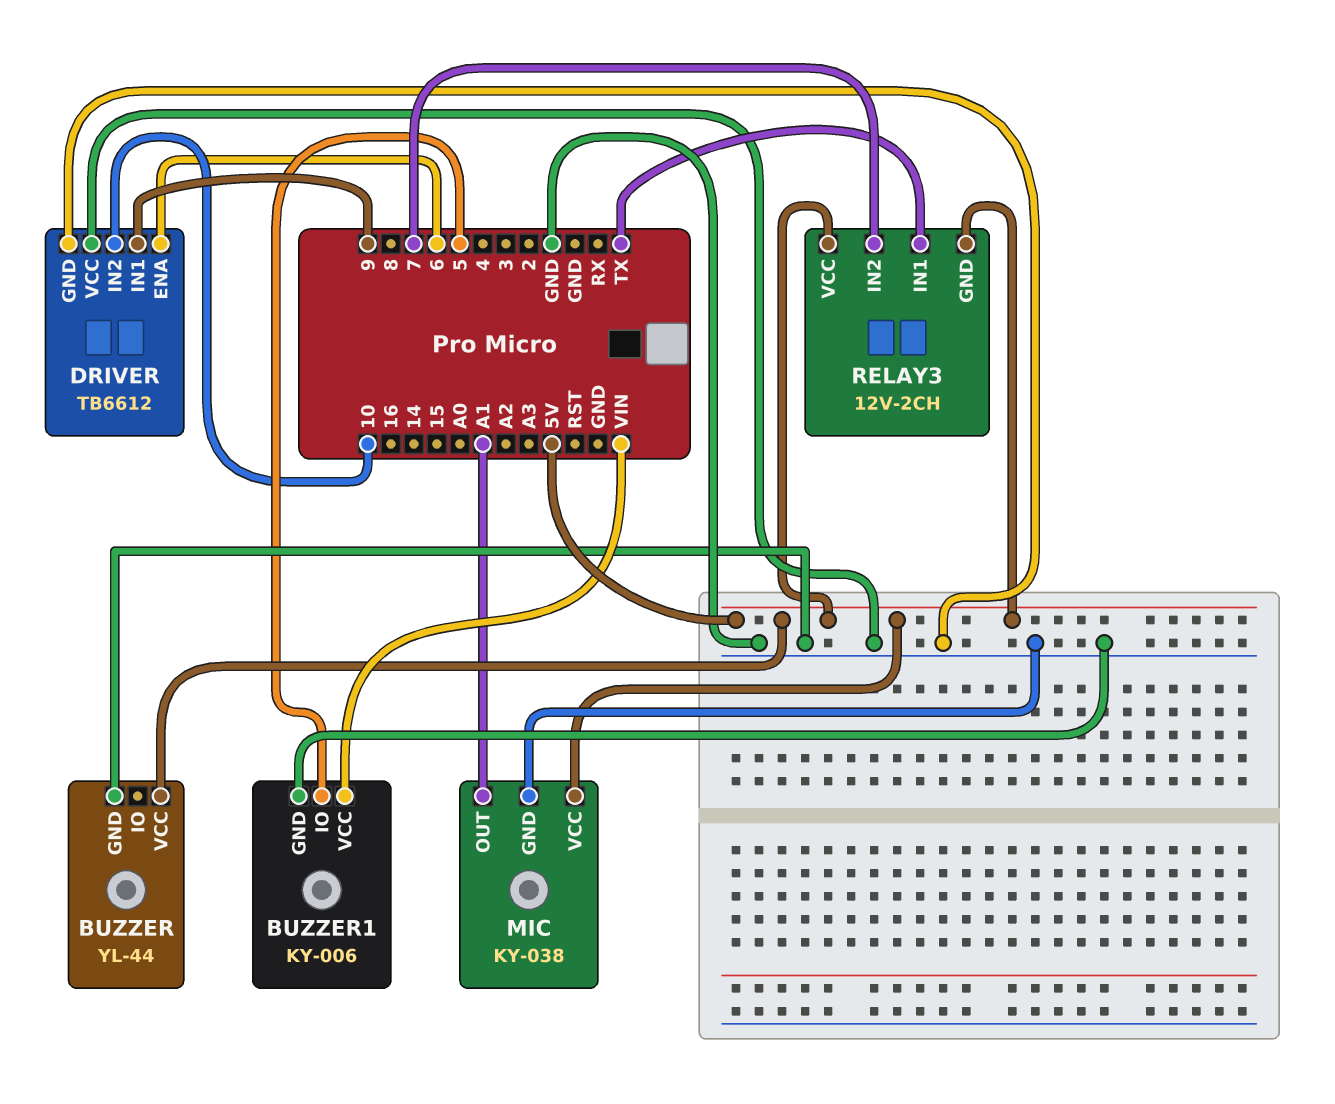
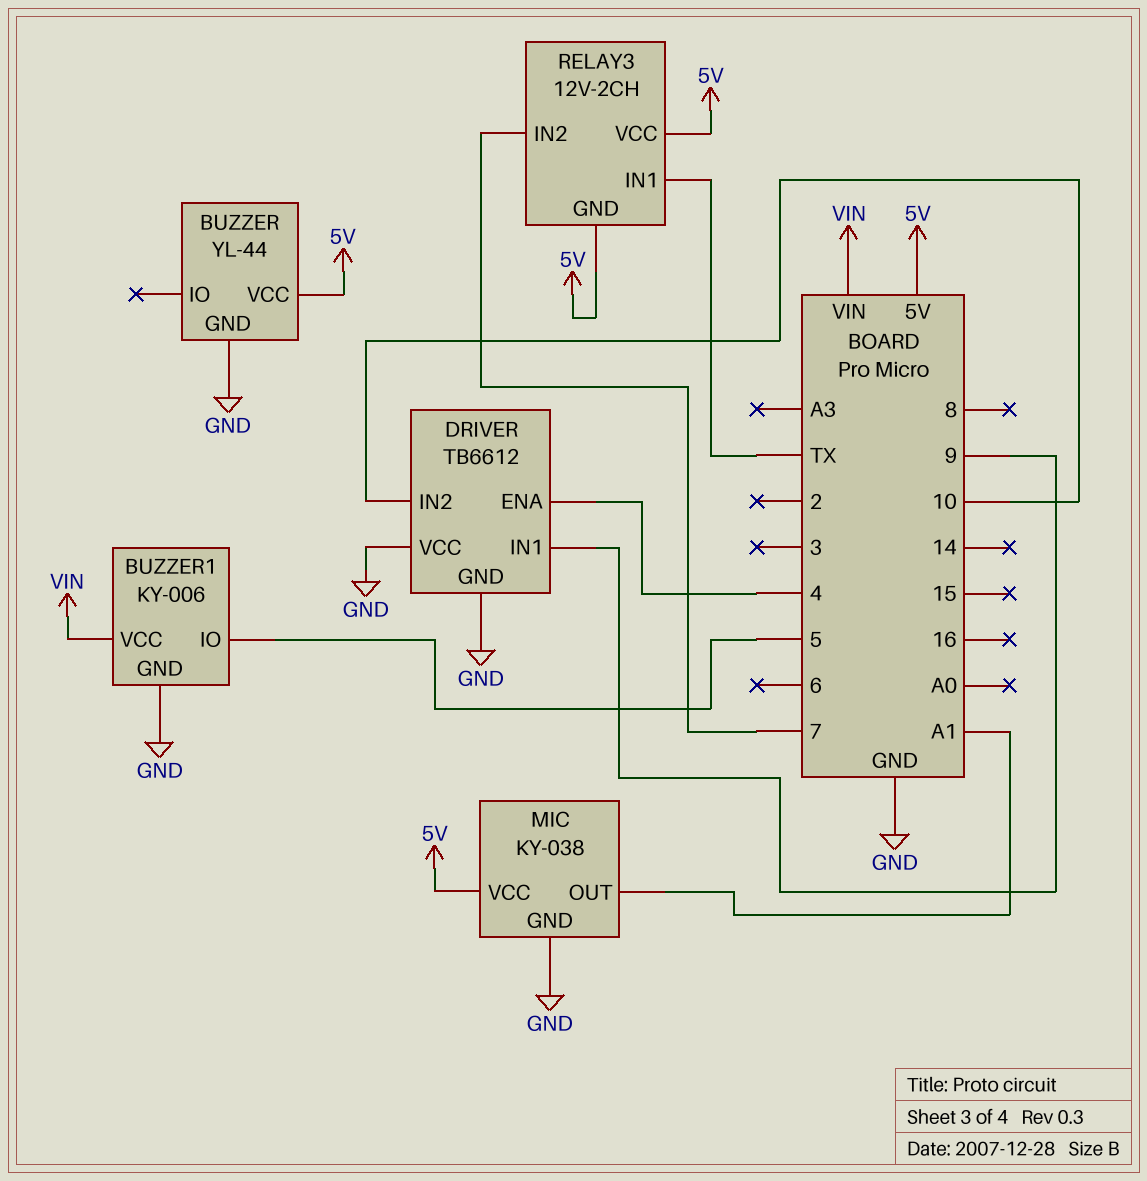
DRIVER pin ENA: 6 -> 4

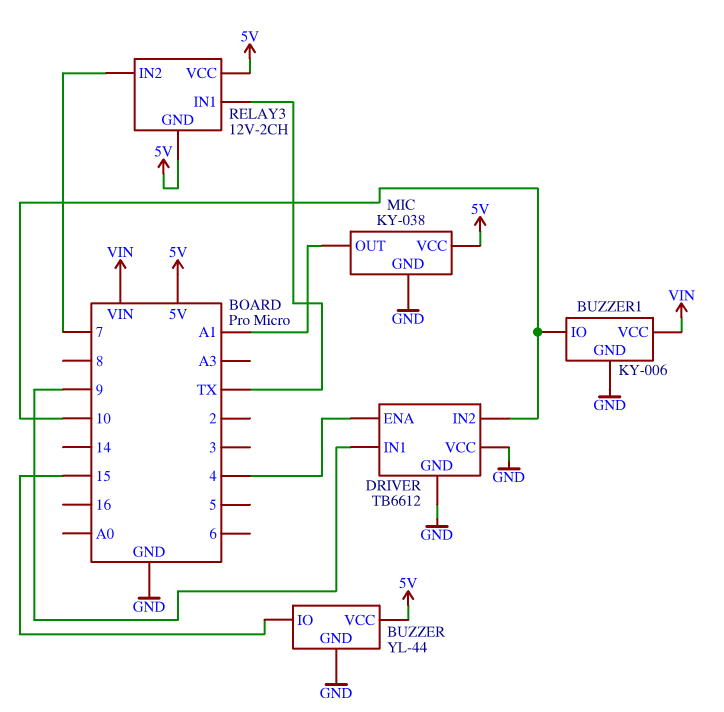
BUZZER pin IO: none -> 15
BUZZER1 pin IO: 5 -> 10

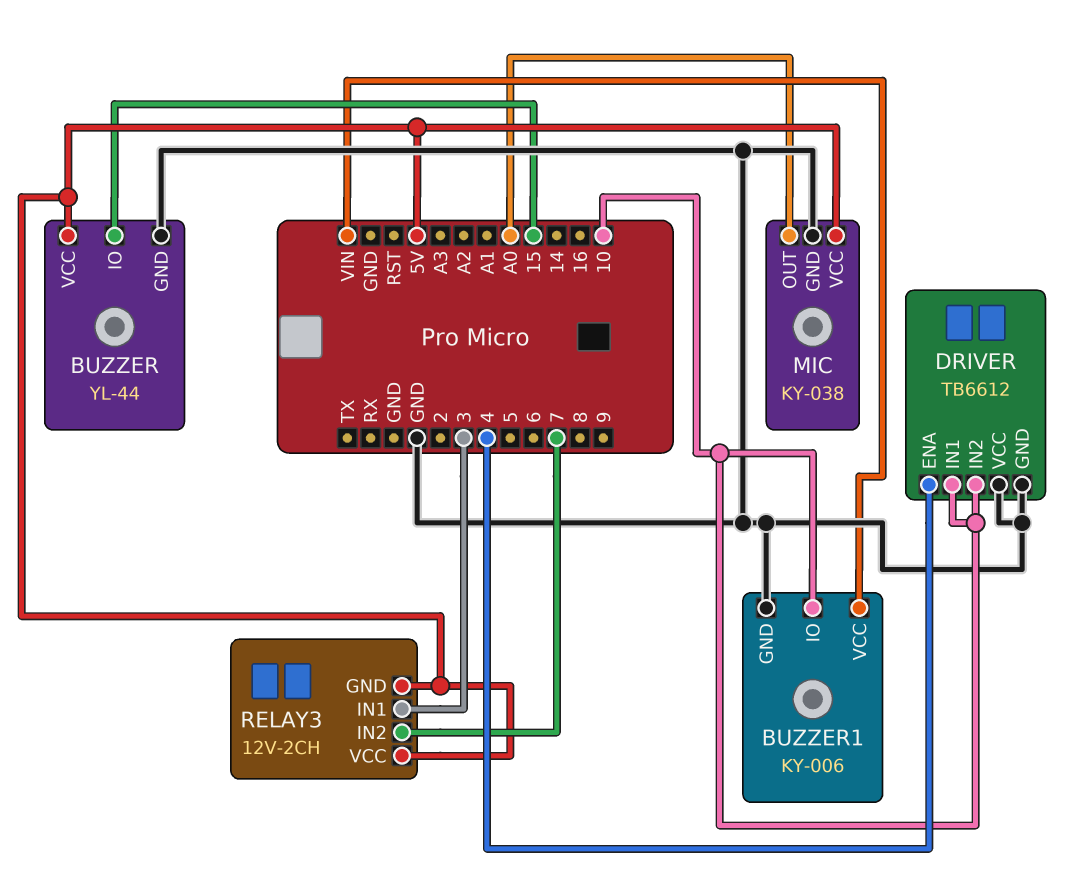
DRIVER pin IN1: 9 -> 10
MIC pin OUT: A1 -> A0
RELAY3 pin IN1: TX -> 3

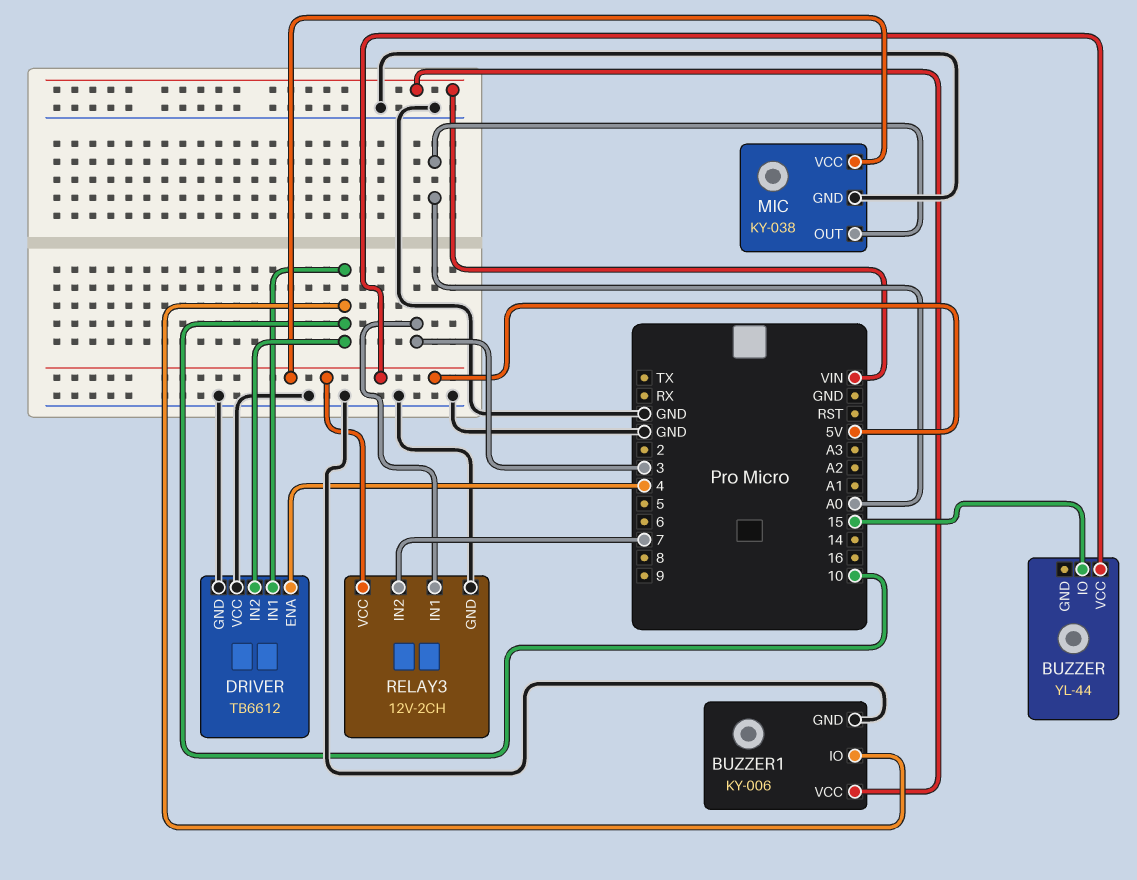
BUZZER pin GND: GND -> none
RELAY3 pin GND: 5V -> GND

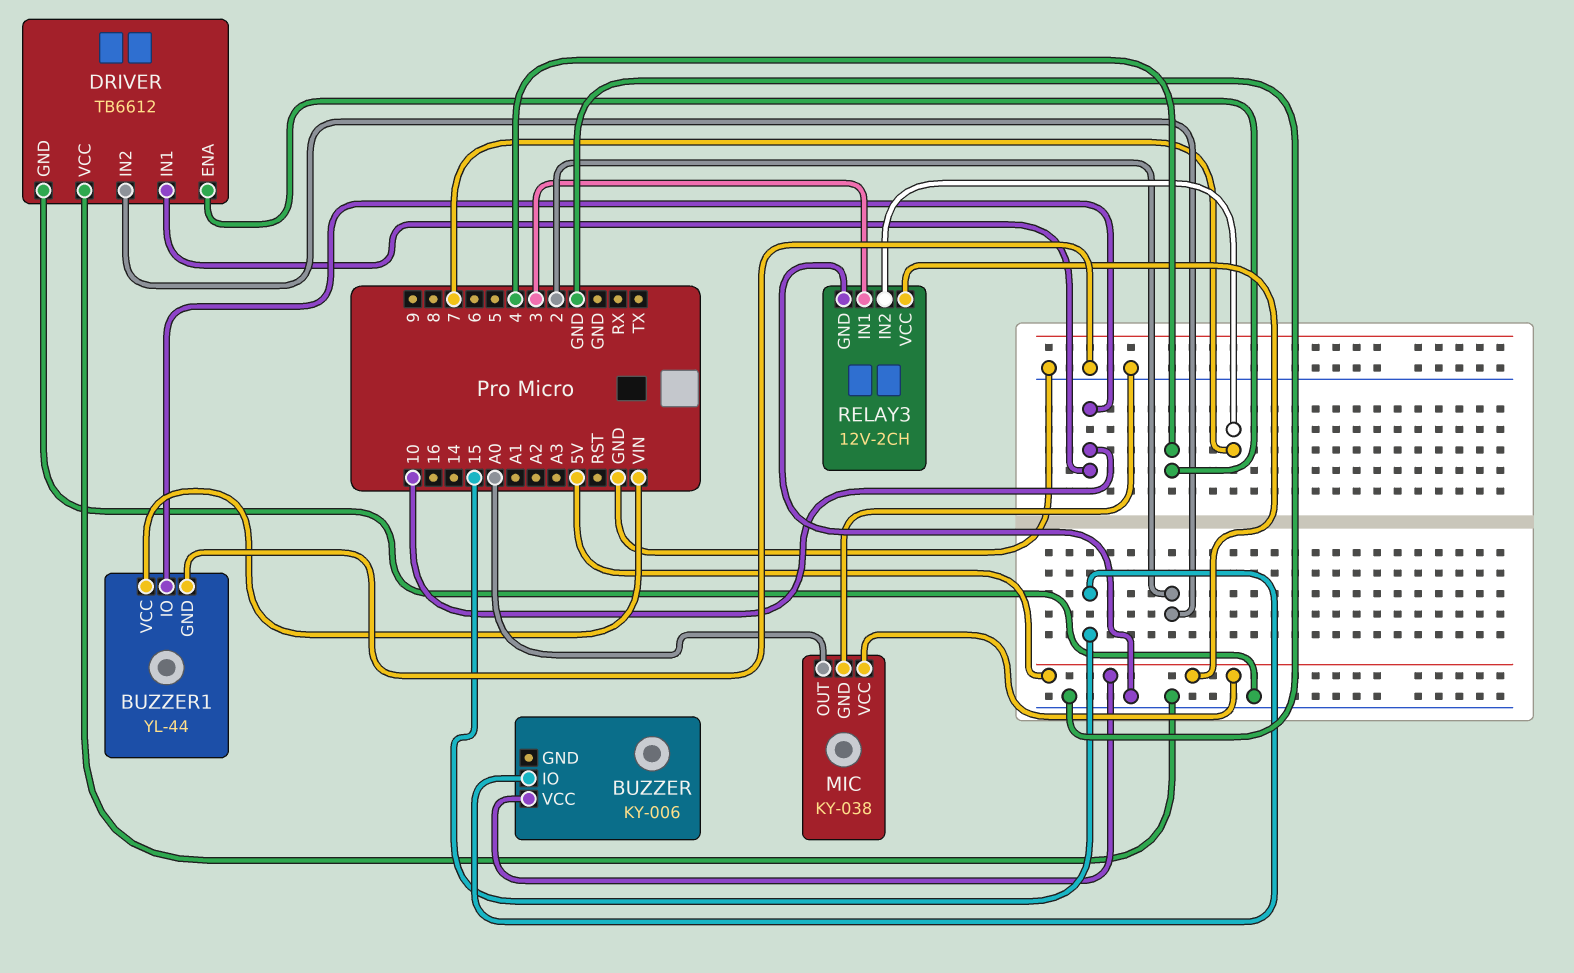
BUZZER: YL-44 -> KY-006
BUZZER1: KY-006 -> YL-44
DRIVER pin IN2: 10 -> 2

